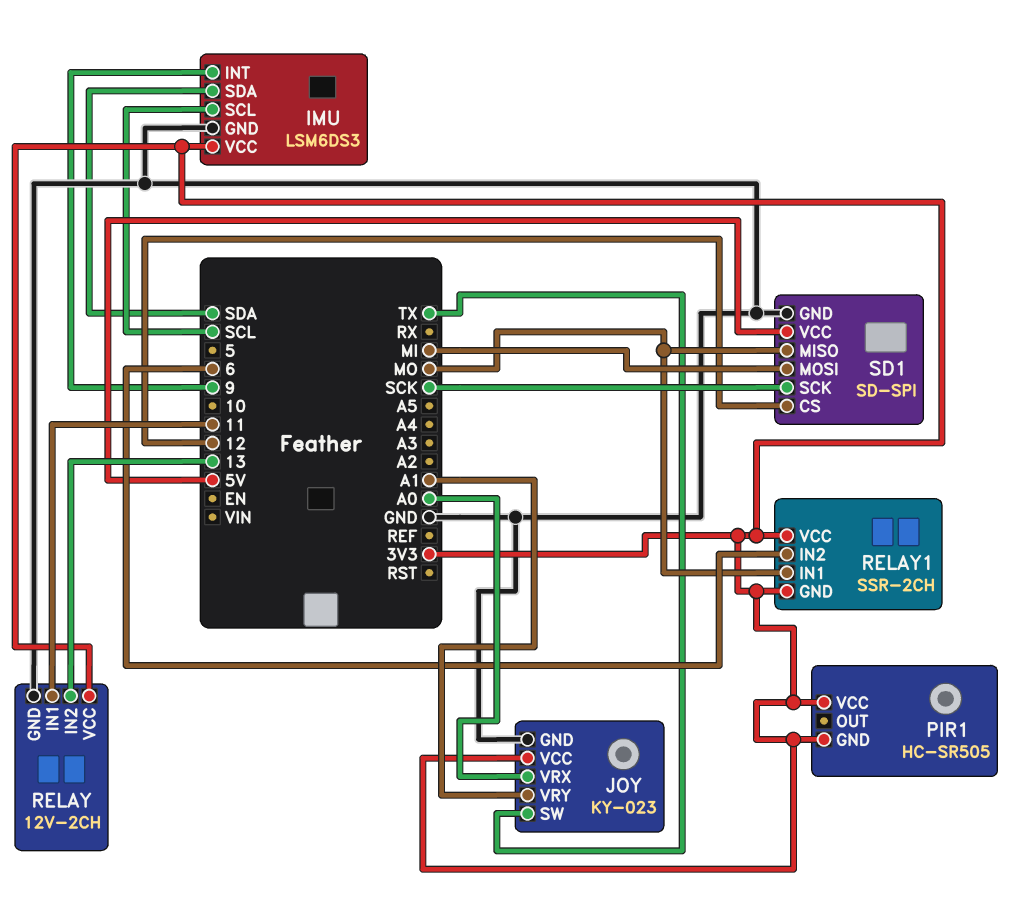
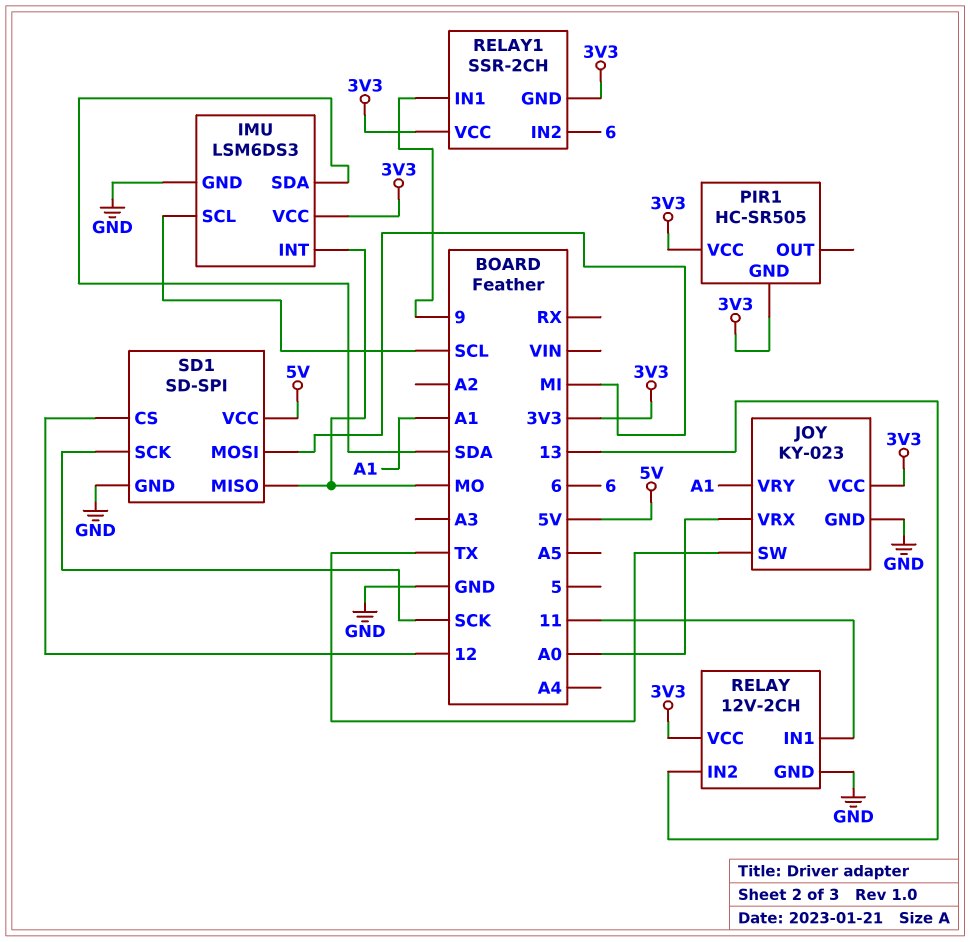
IMU pin INT: 9 -> MO
RELAY1 pin IN1: MO -> 9

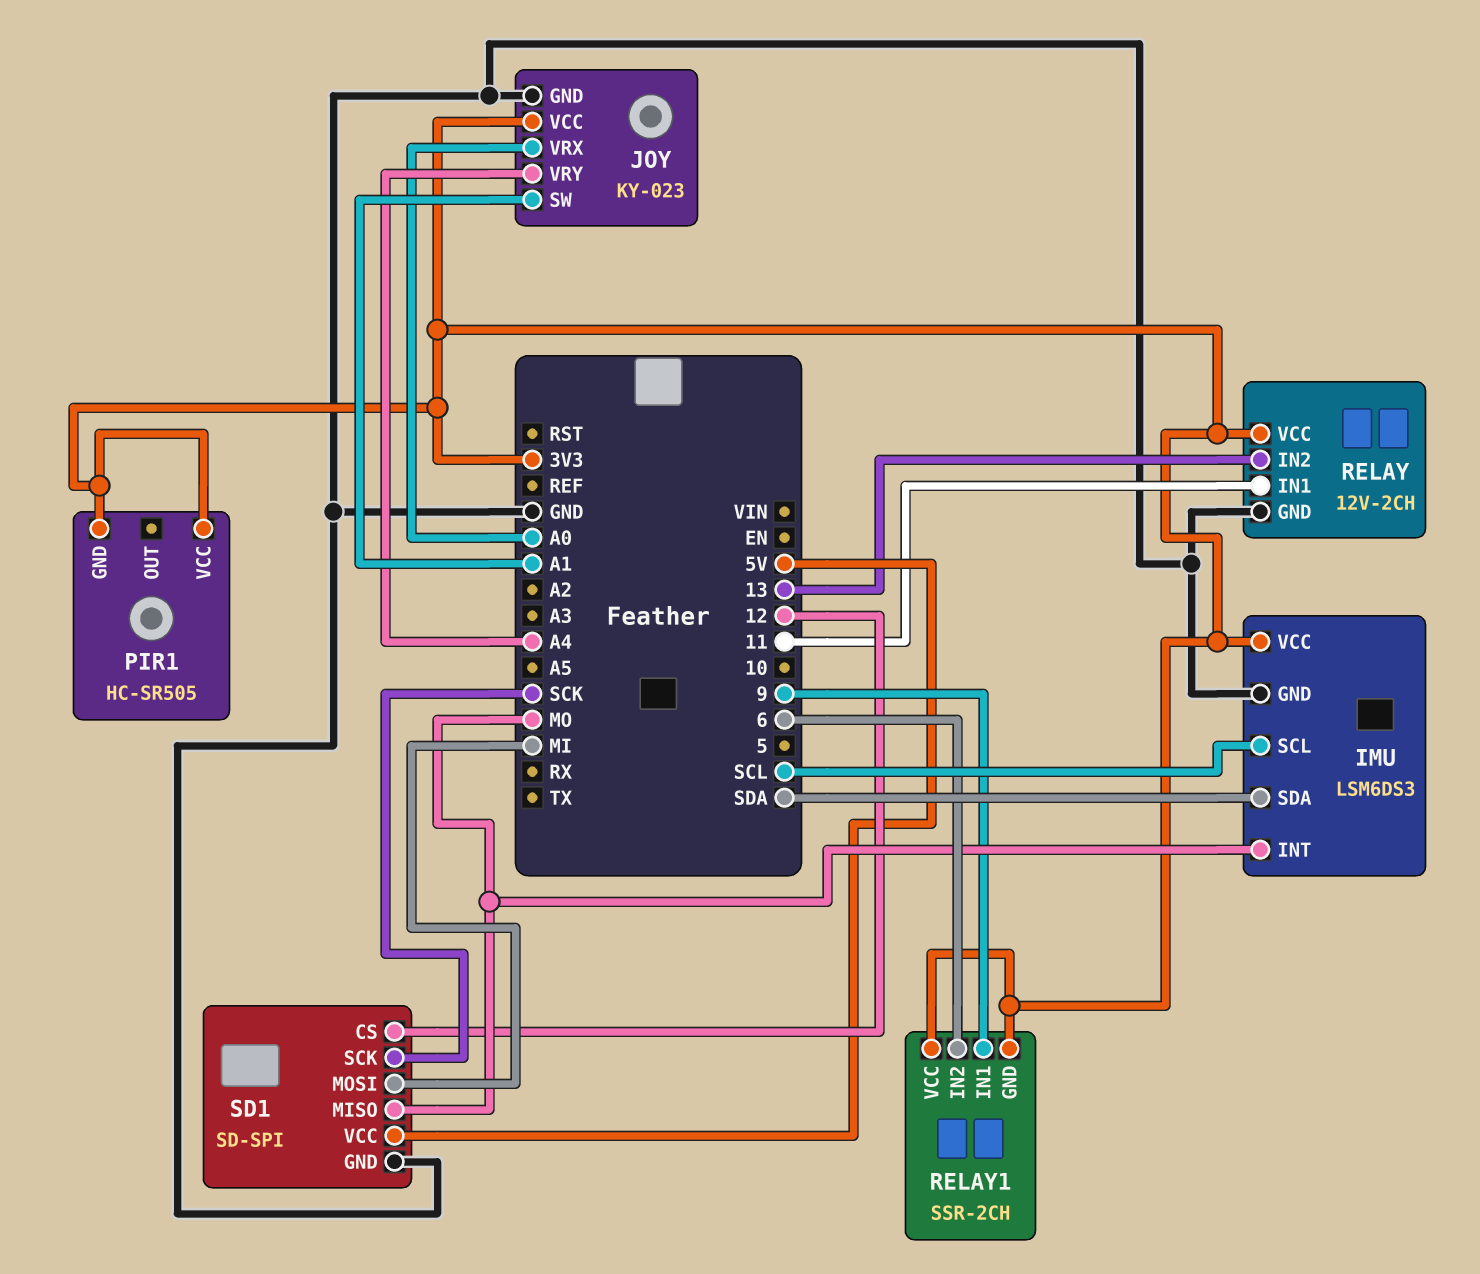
JOY pin SW: TX -> A1
JOY pin VRY: A1 -> A4

